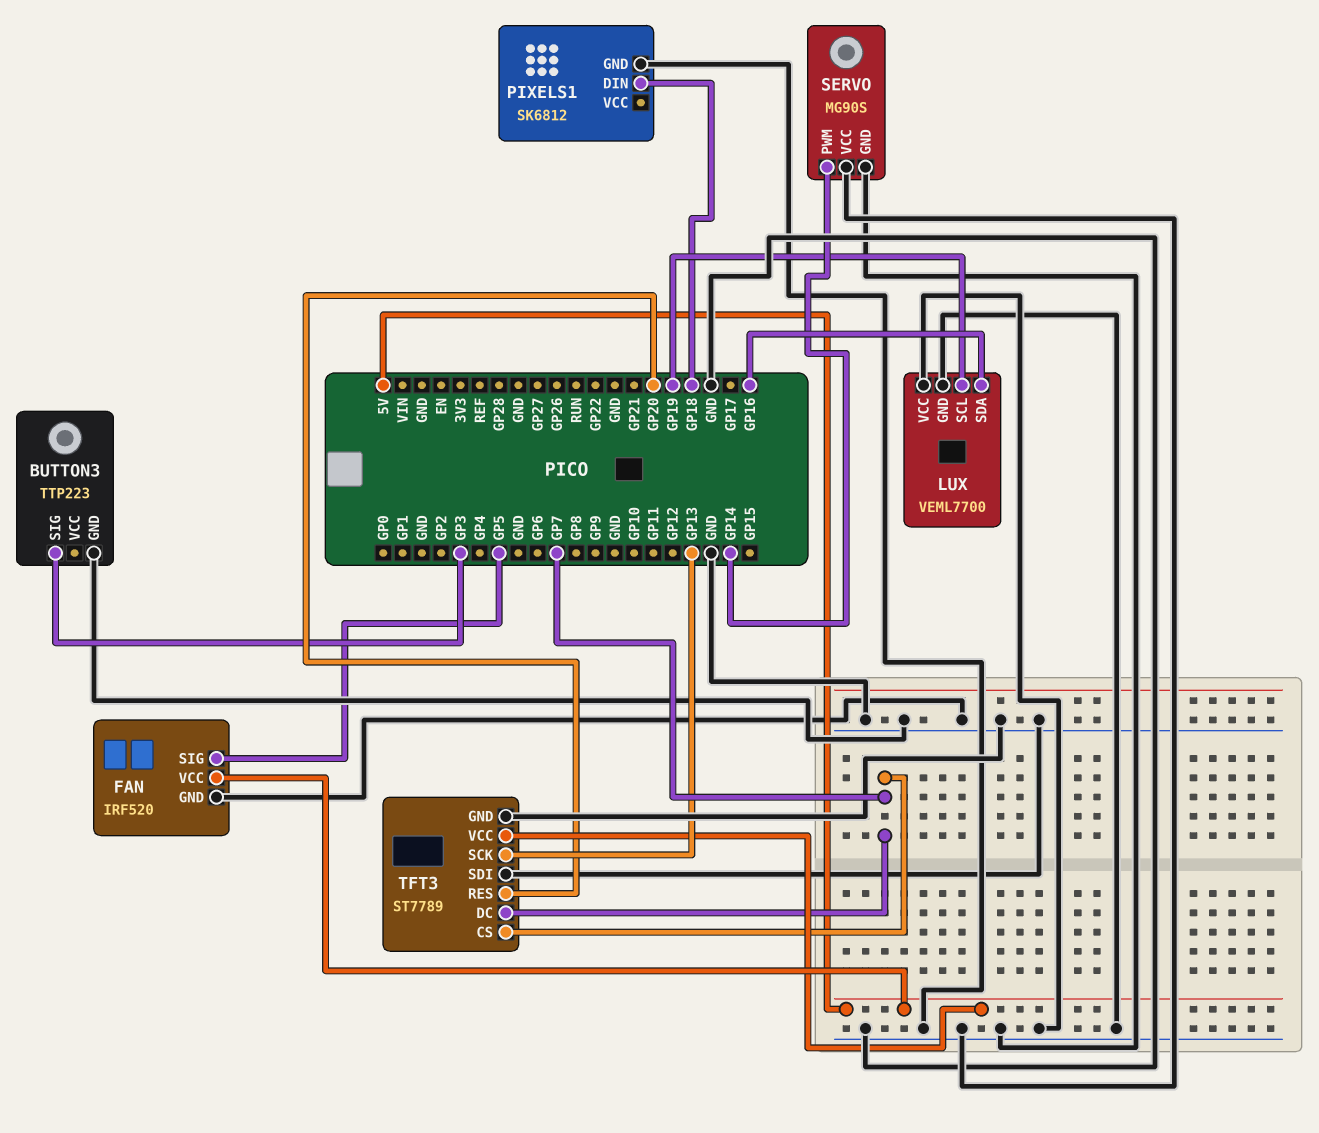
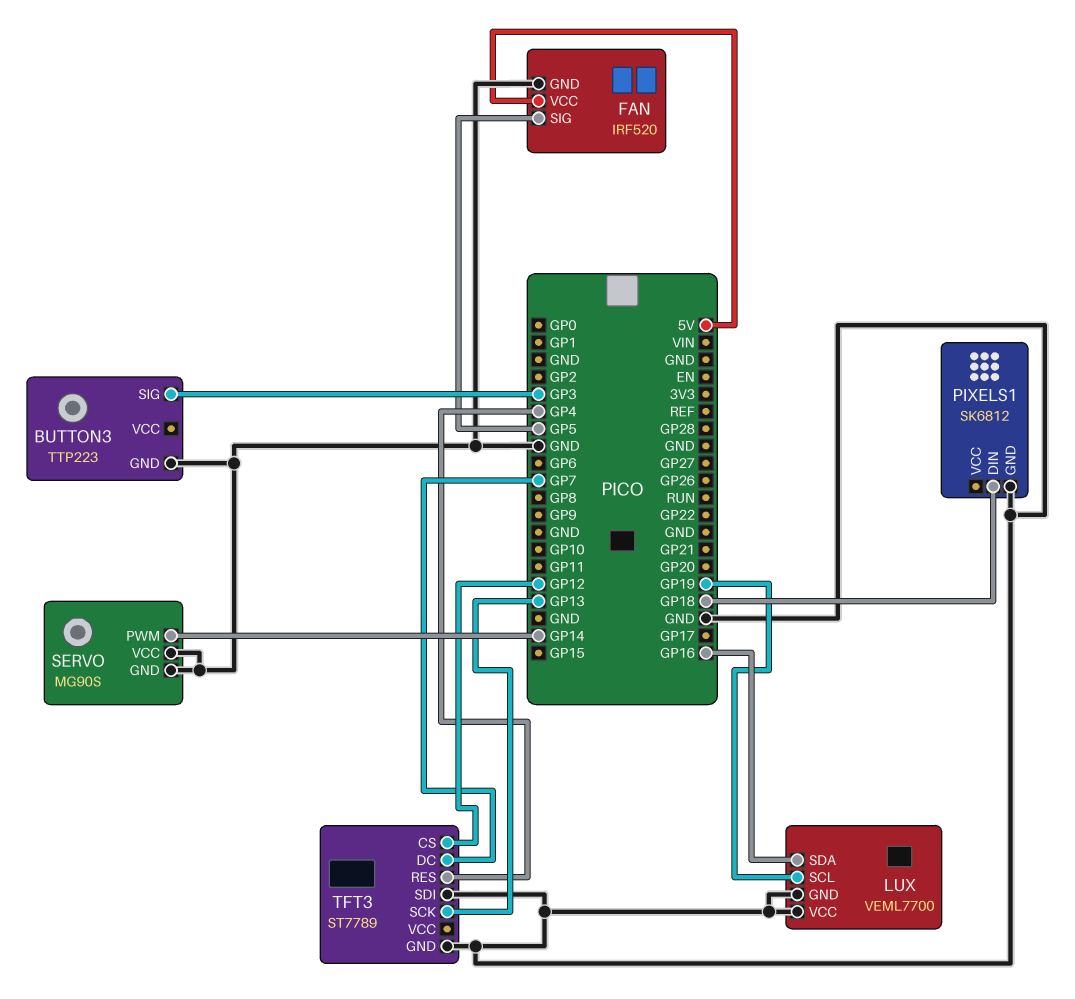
TFT3 pin CS: GP7 -> GP12
TFT3 pin RES: GP20 -> GP4
TFT3 pin VCC: 5V -> none

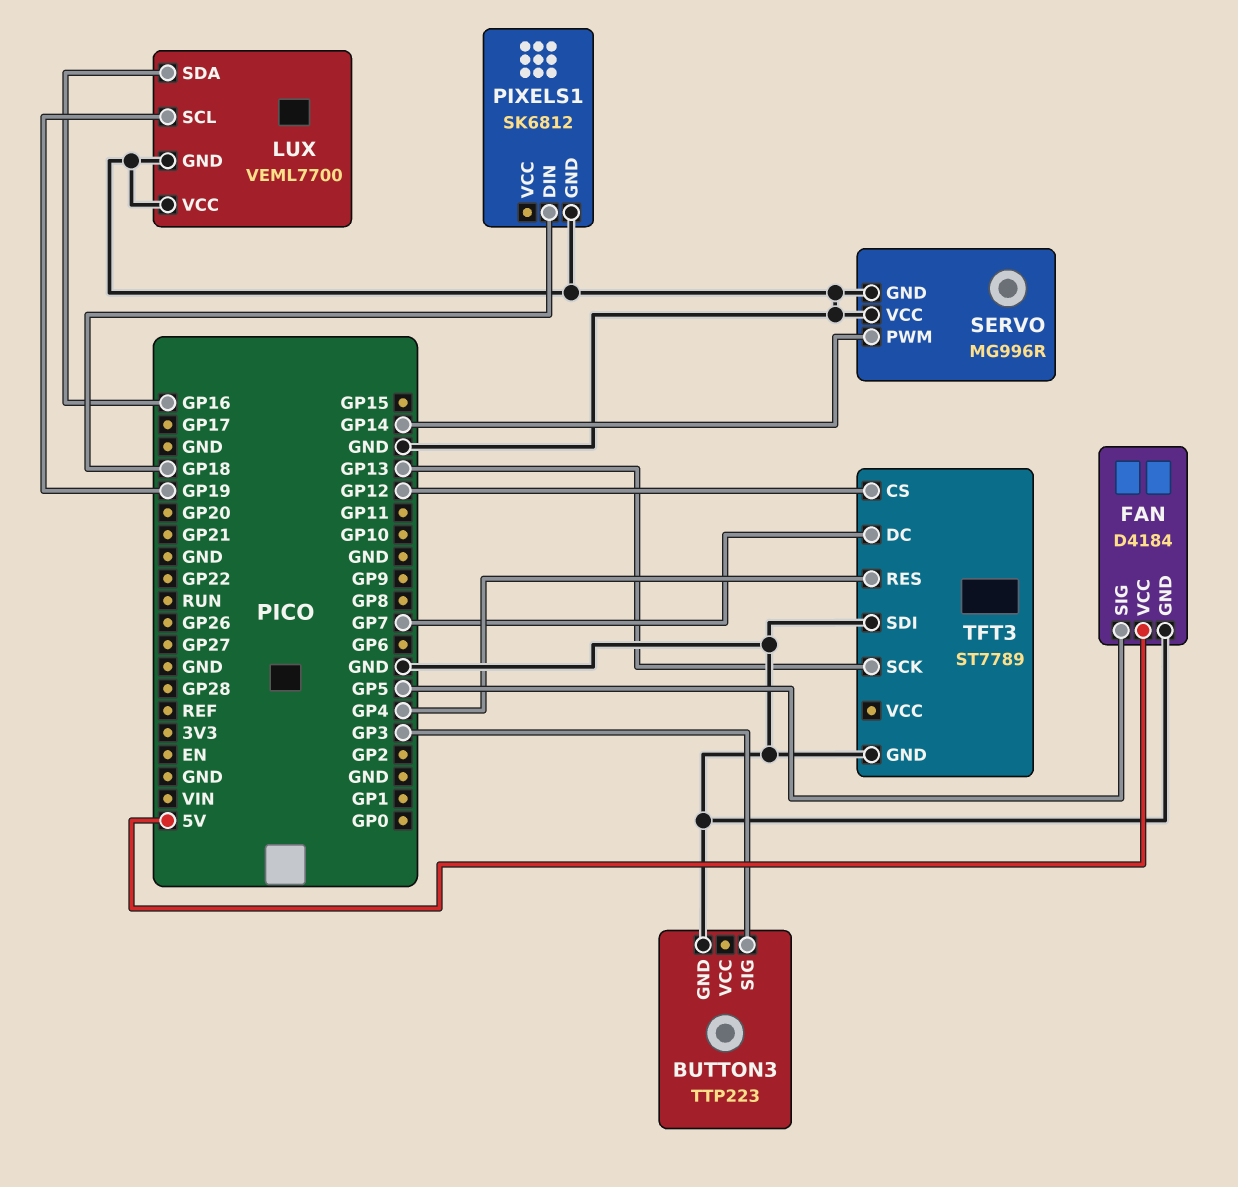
FAN: IRF520 -> D4184
SERVO: MG90S -> MG996R

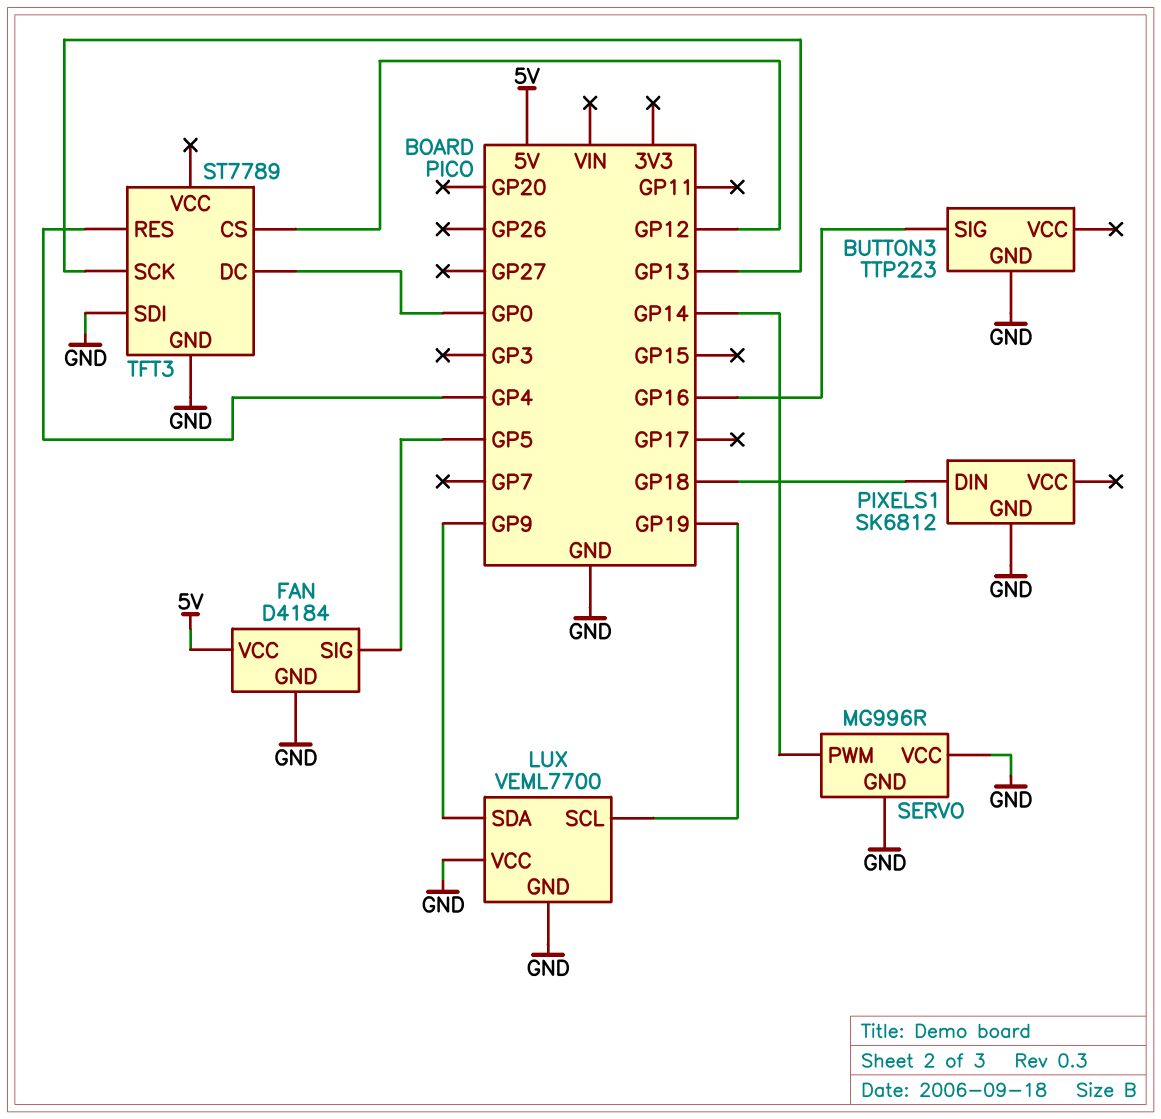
BUTTON3 pin SIG: GP3 -> GP16
LUX pin SDA: GP16 -> GP9
TFT3 pin DC: GP7 -> GP0

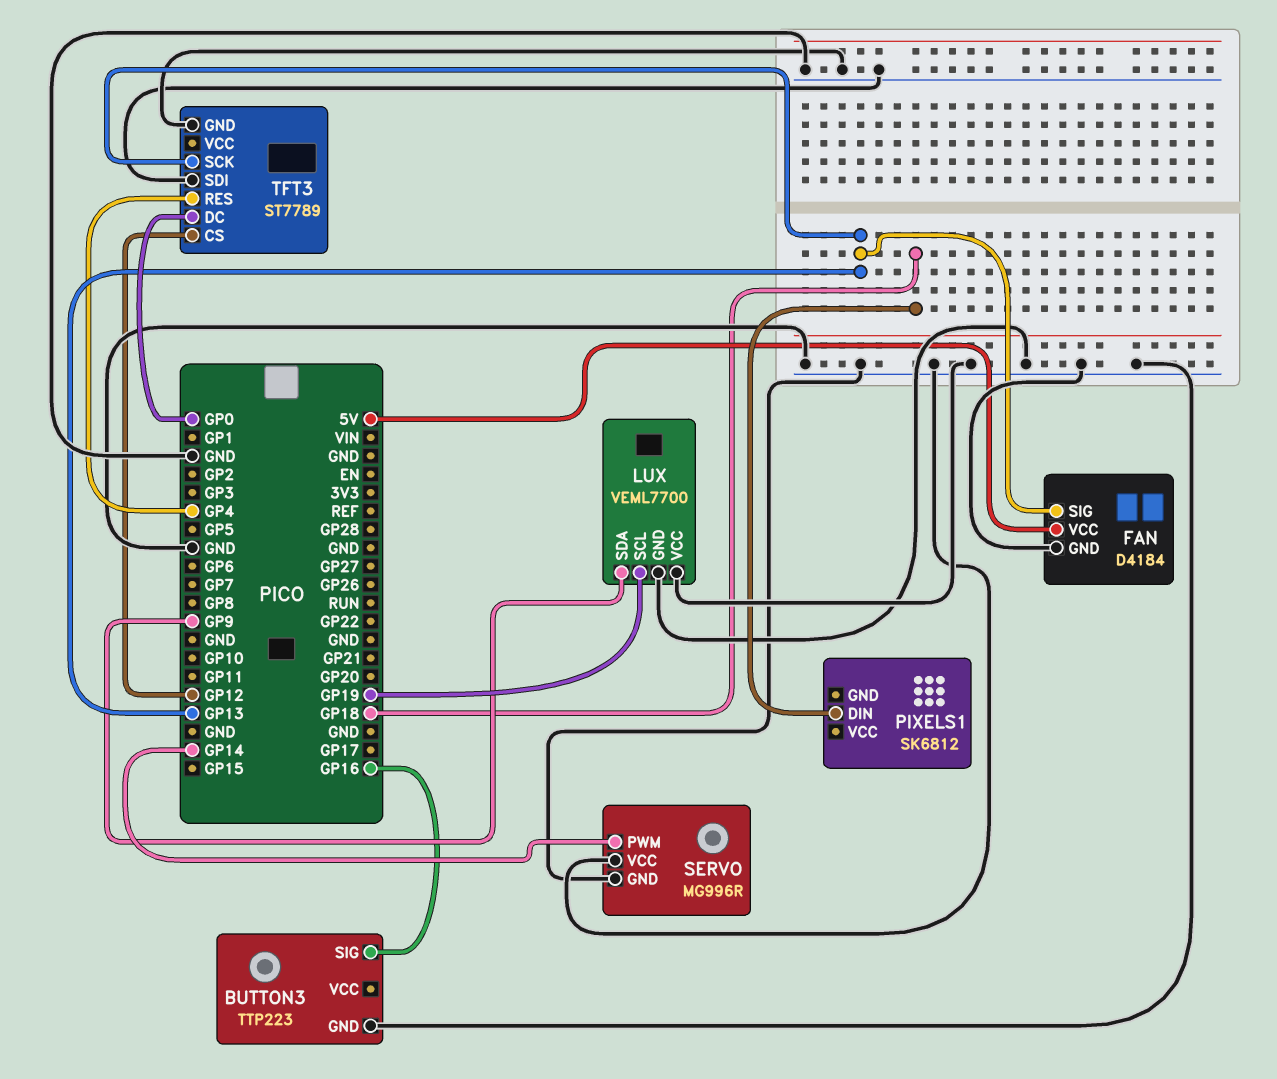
FAN pin SIG: GP5 -> GP13
PIXELS1 pin GND: GND -> none

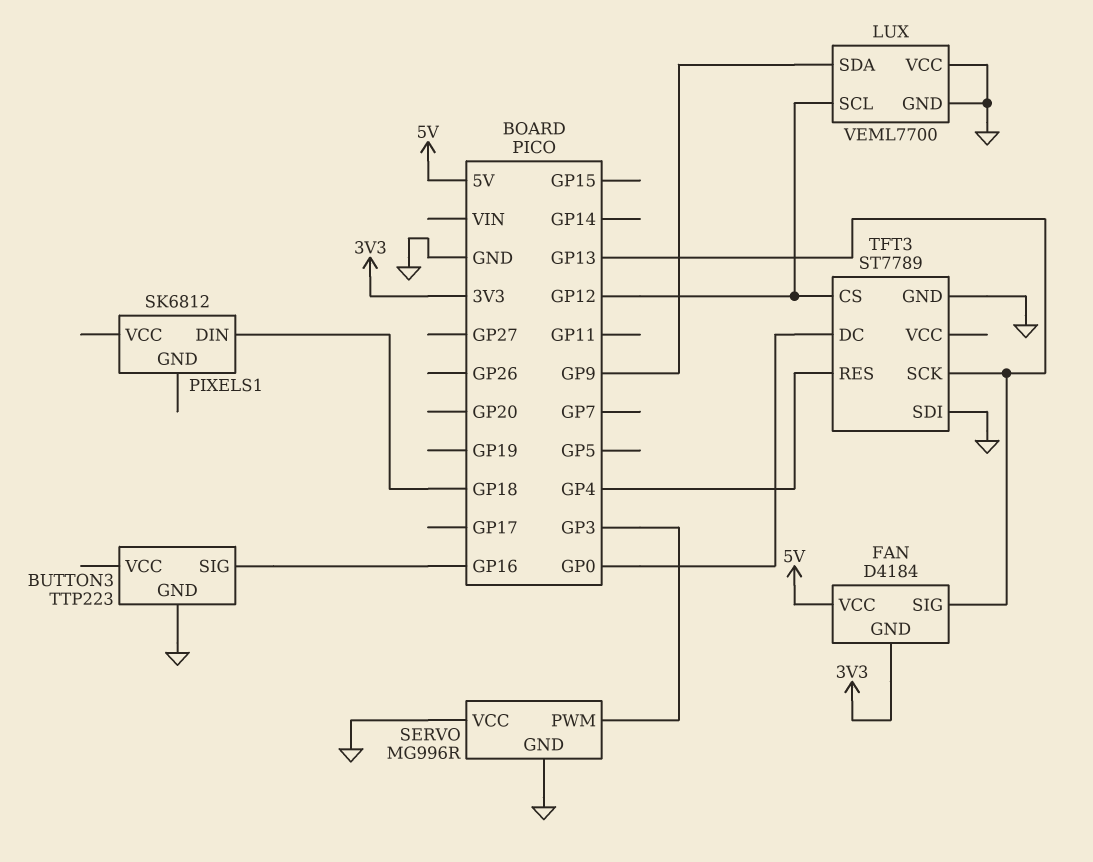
FAN pin GND: GND -> 3V3
LUX pin SCL: GP19 -> GP12
SERVO pin PWM: GP14 -> GP3

